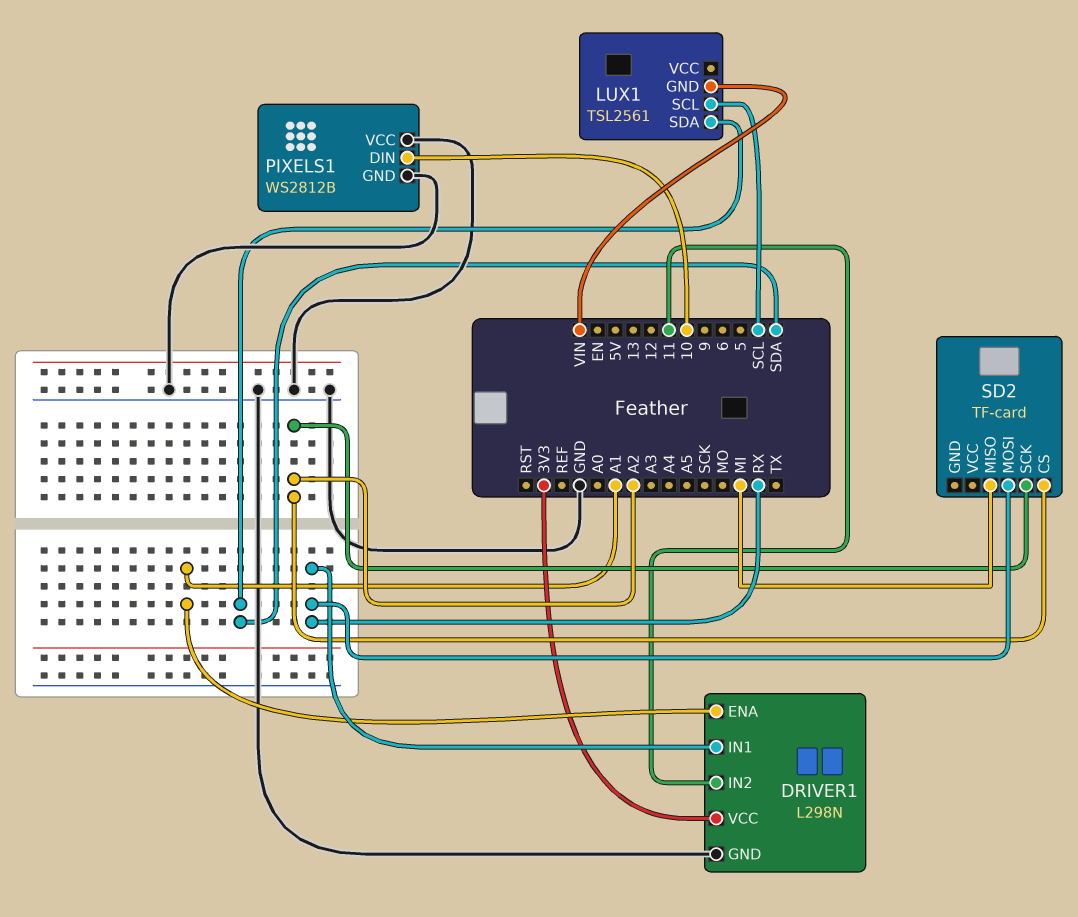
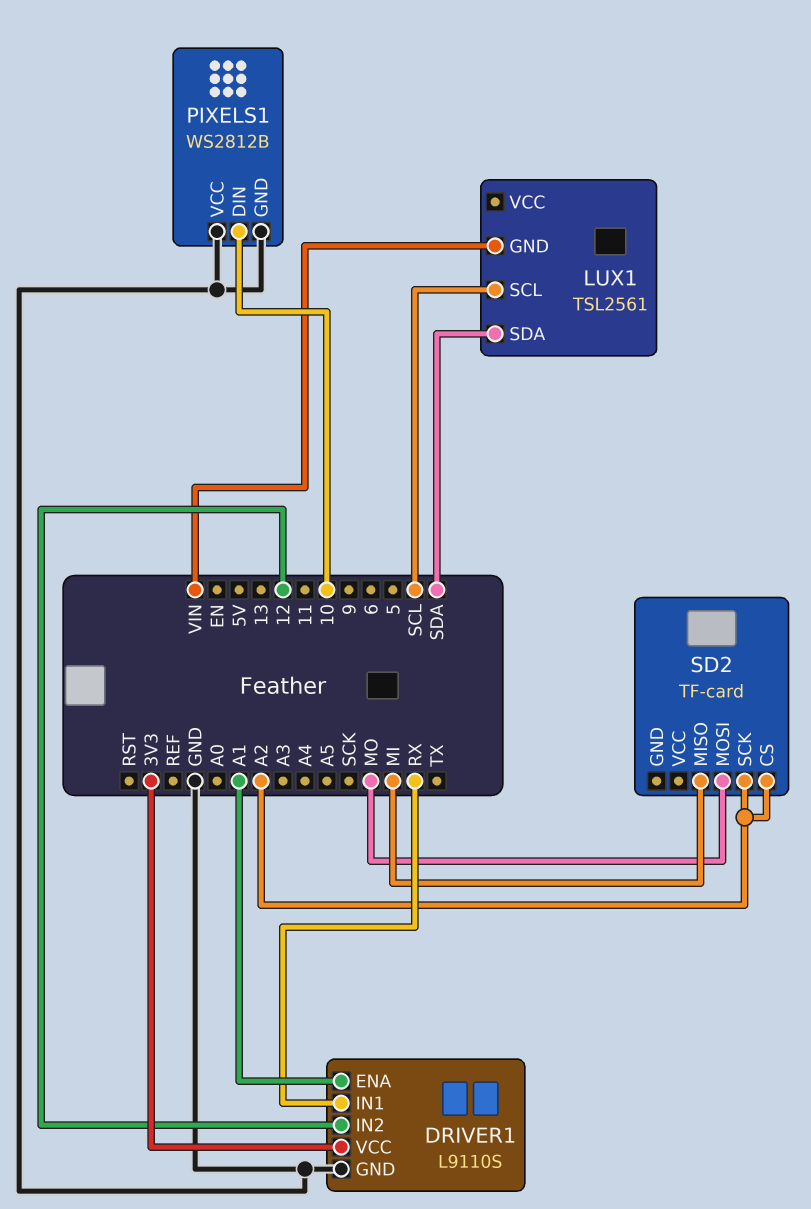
DRIVER1: L298N -> L9110S
DRIVER1 pin IN2: 11 -> 12
SD2 pin MOSI: RX -> MO

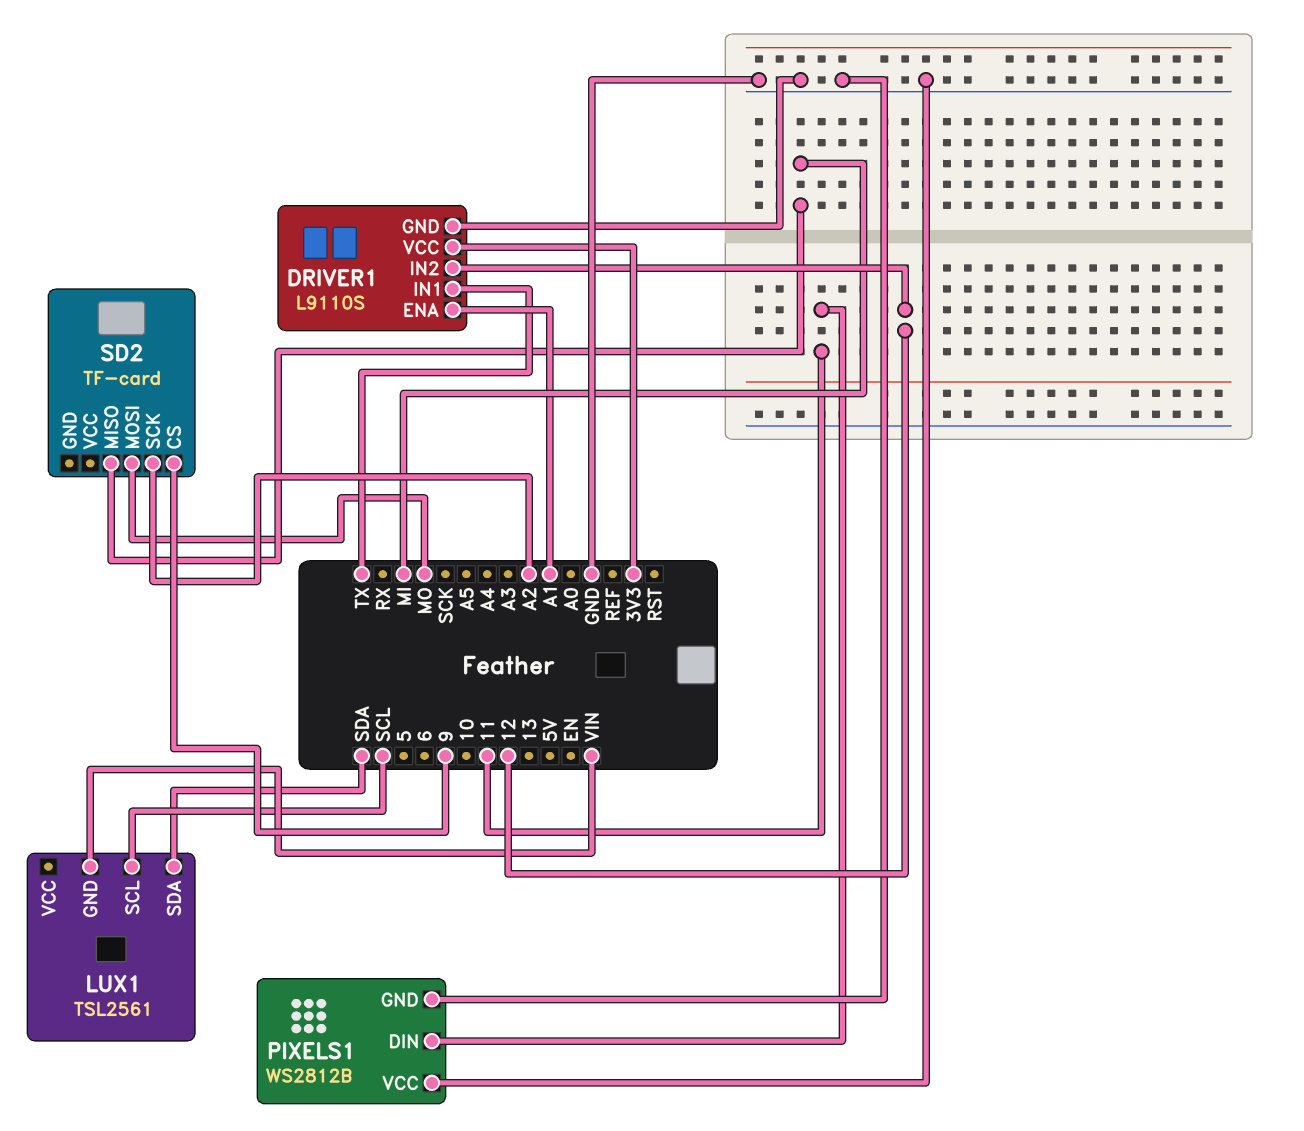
DRIVER1 pin IN1: RX -> TX
PIXELS1 pin DIN: 10 -> 11
SD2 pin CS: A2 -> 9

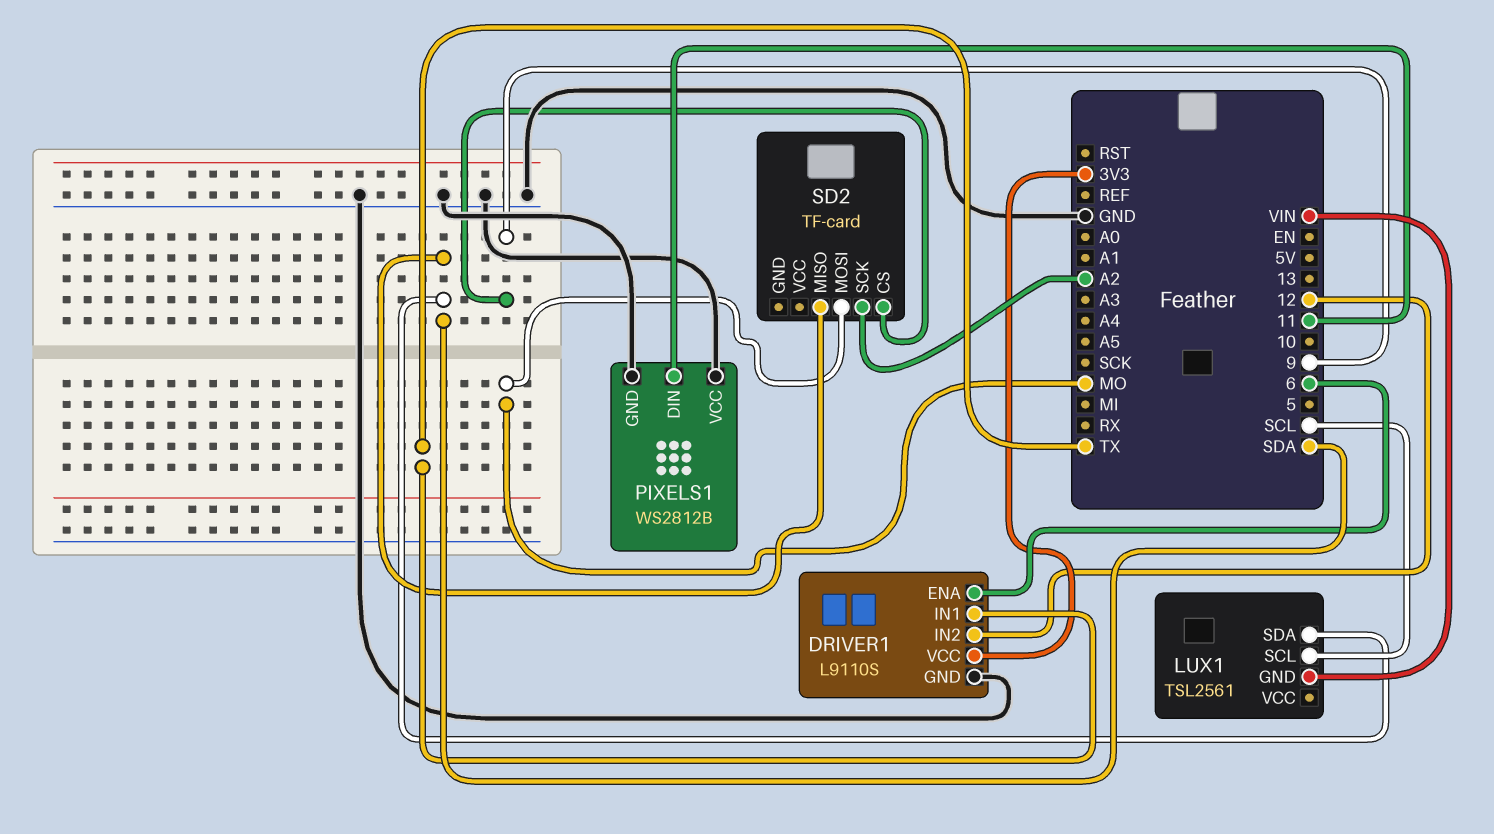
DRIVER1 pin ENA: A1 -> 6
SD2 pin MISO: MI -> SDA

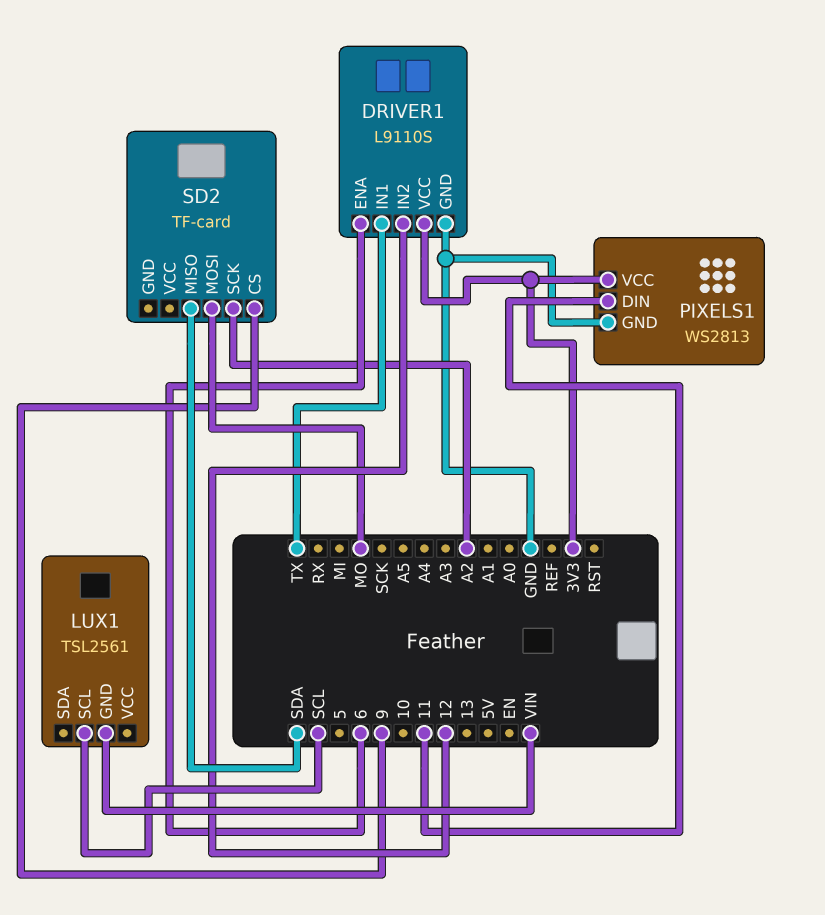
LUX1 pin SDA: SDA -> none
PIXELS1: WS2812B -> WS2813
PIXELS1 pin VCC: GND -> 3V3

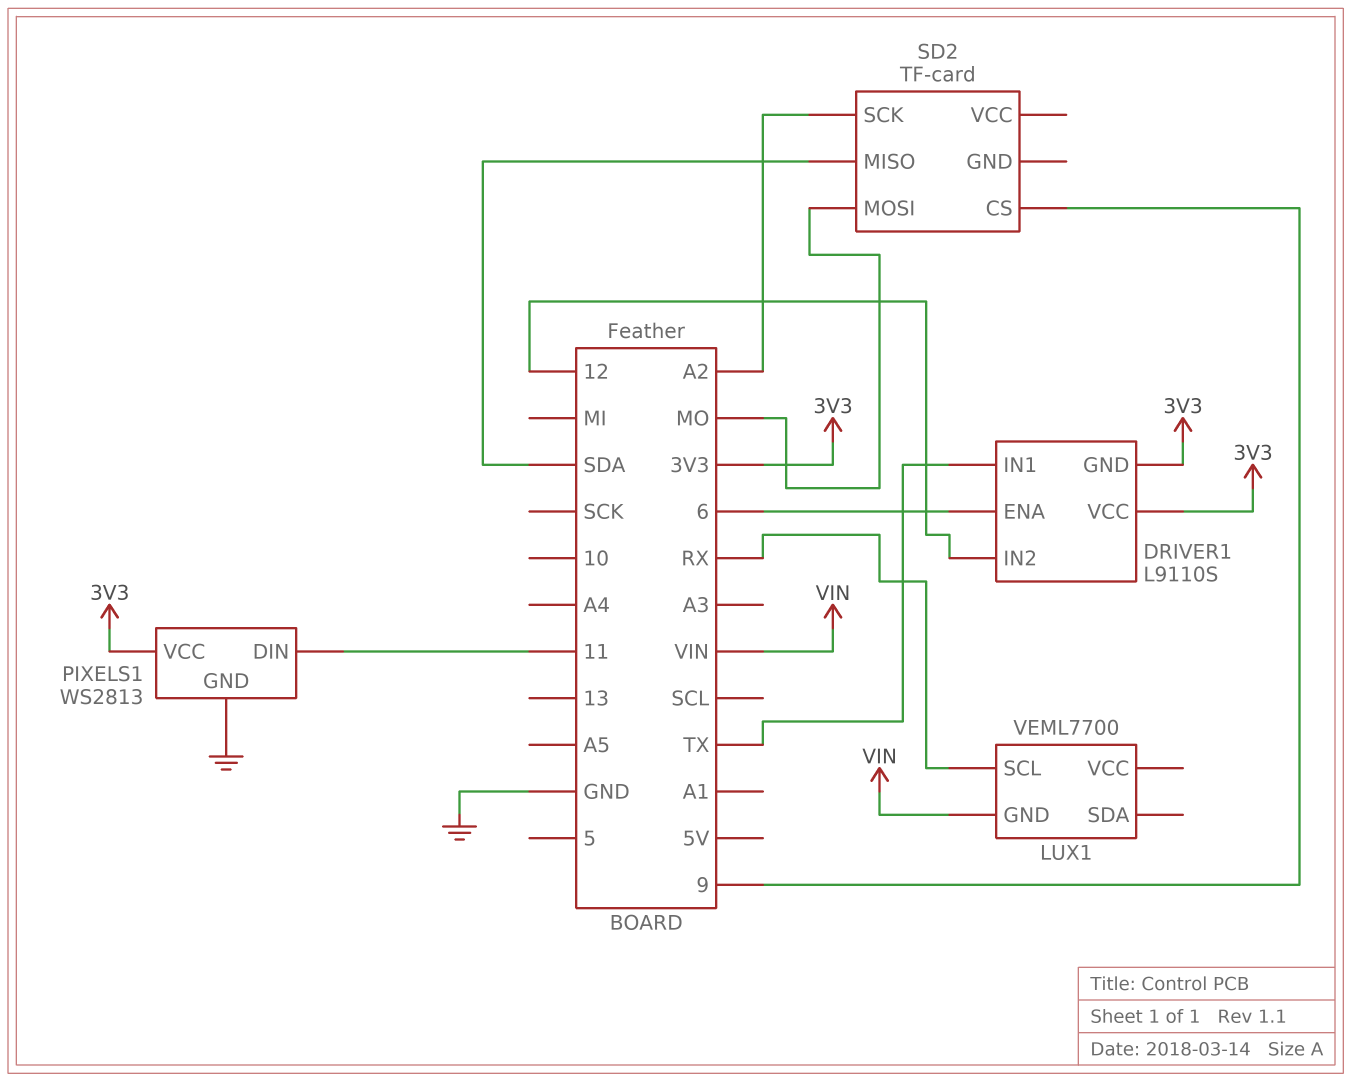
DRIVER1 pin GND: GND -> 3V3
LUX1: TSL2561 -> VEML7700
LUX1 pin SCL: SCL -> RX

